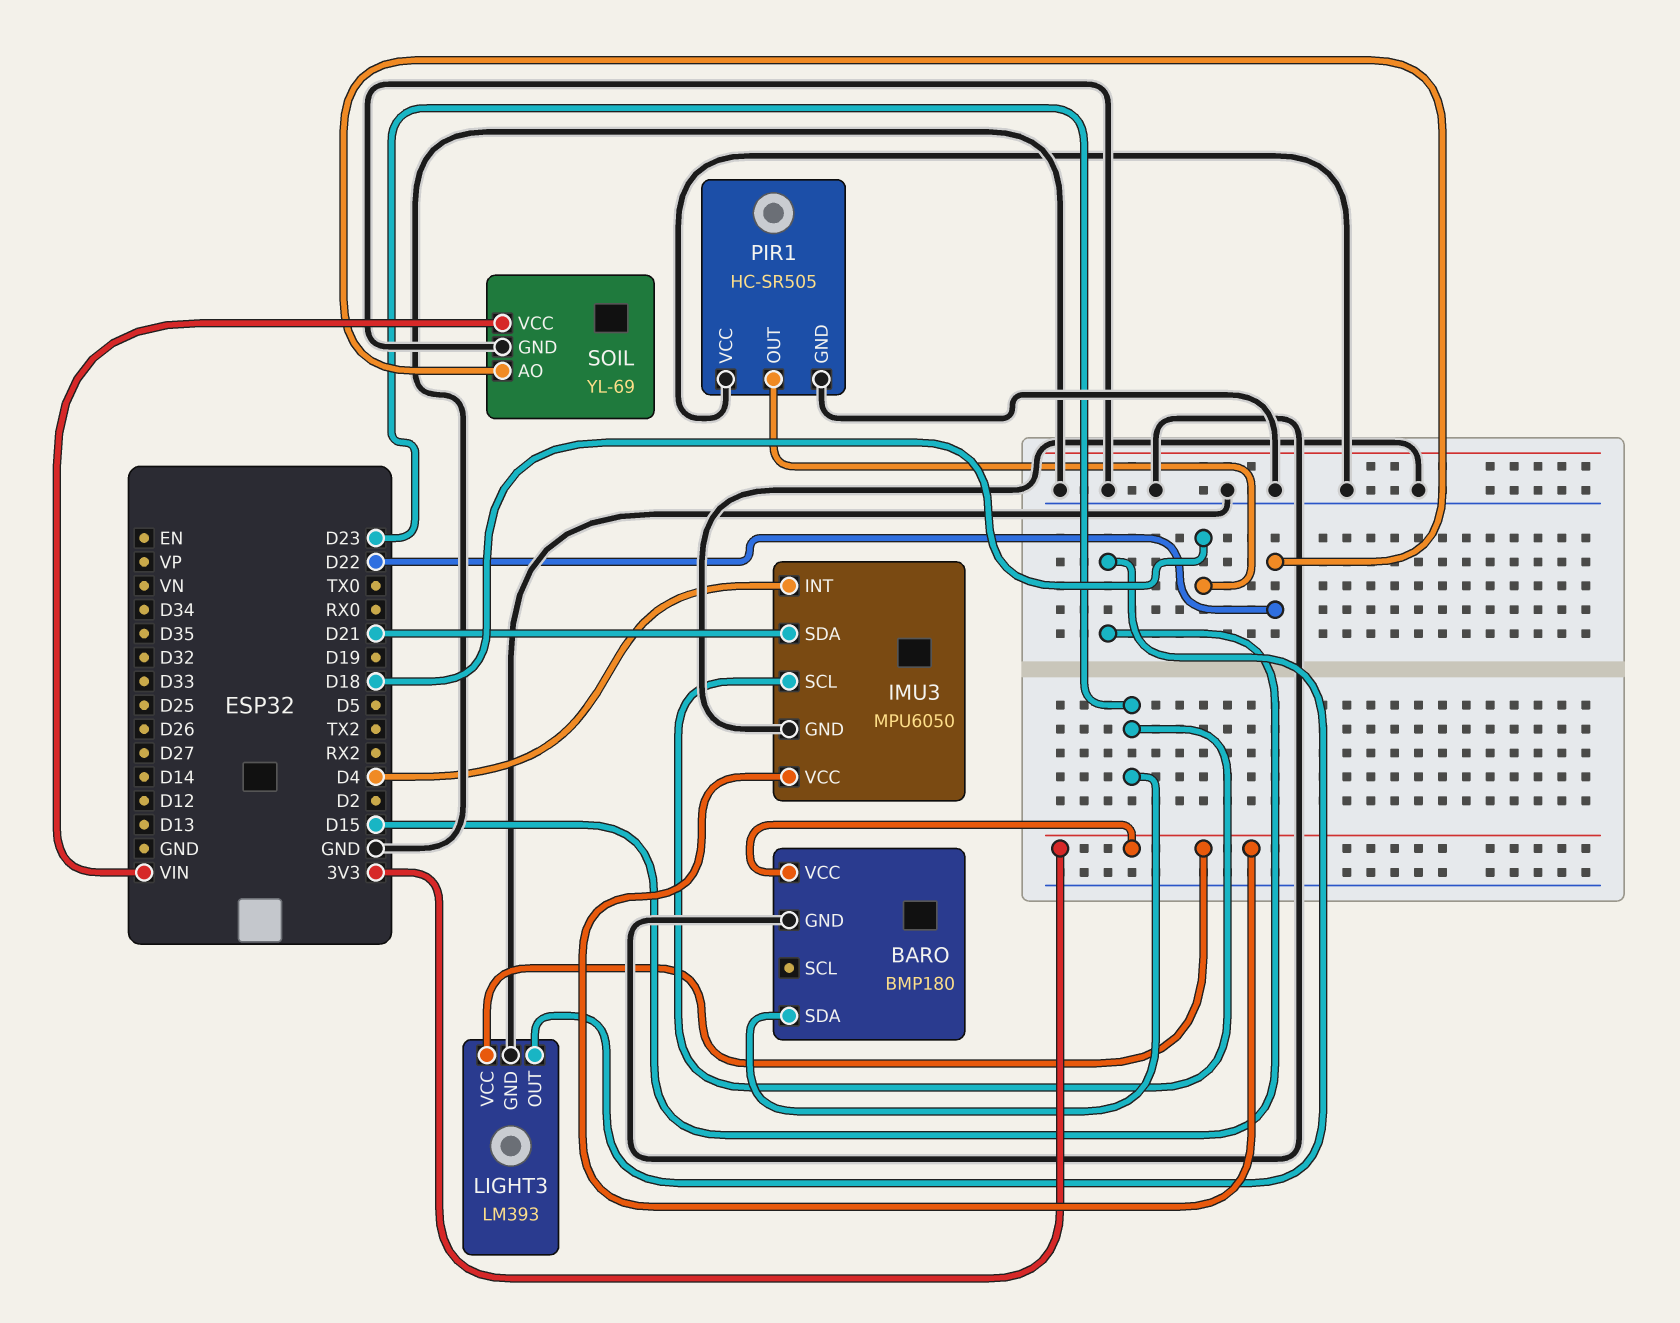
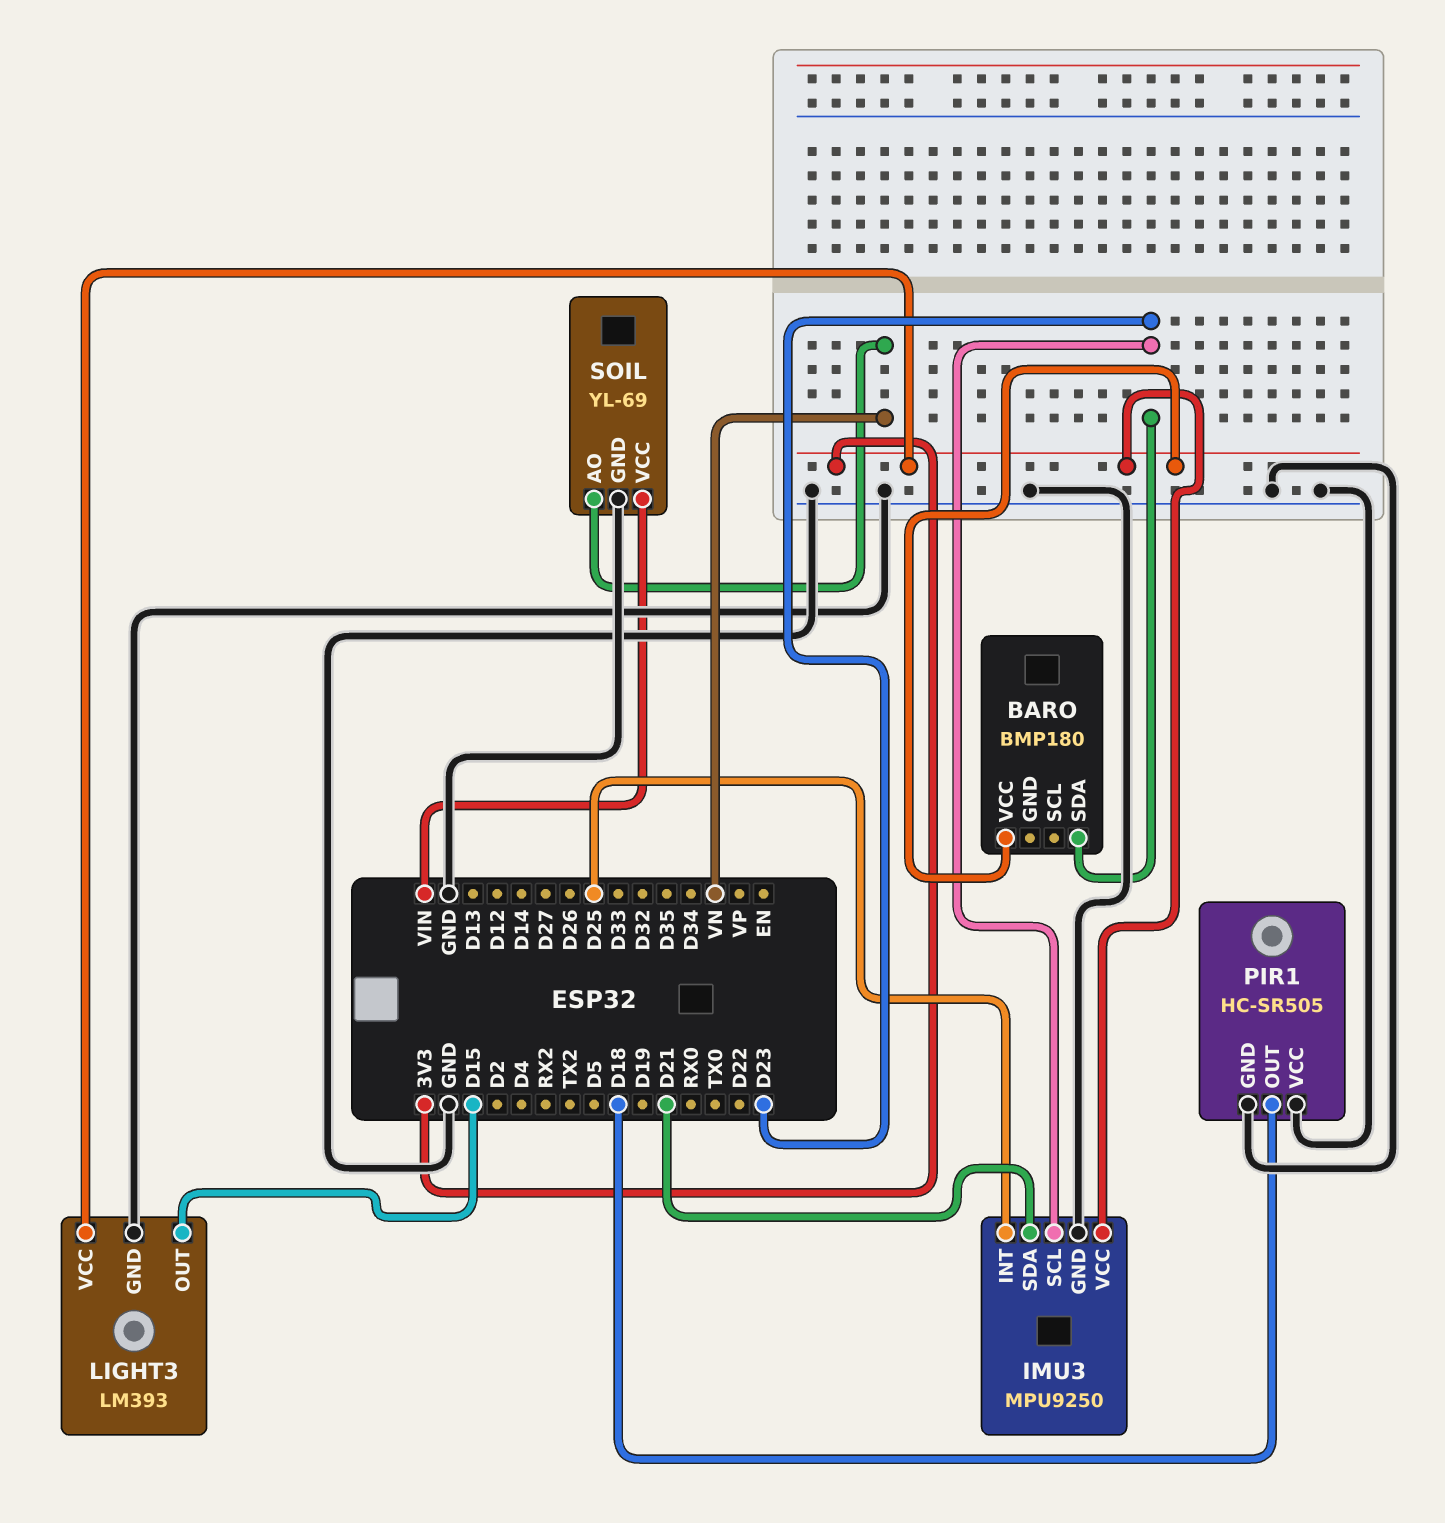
BARO pin GND: GND -> none
IMU3: MPU6050 -> MPU9250
IMU3 pin INT: D4 -> D25
SOIL pin AO: D22 -> VN

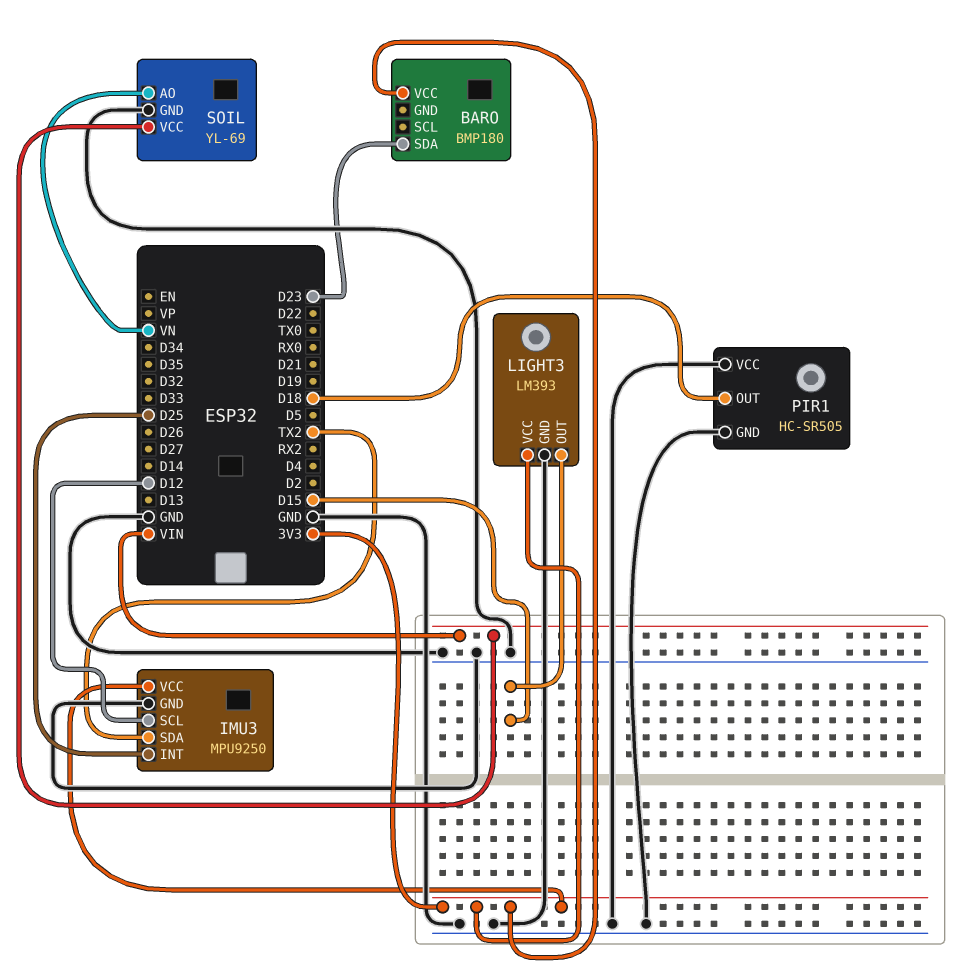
IMU3 pin SCL: D23 -> D12
IMU3 pin SDA: D21 -> TX2

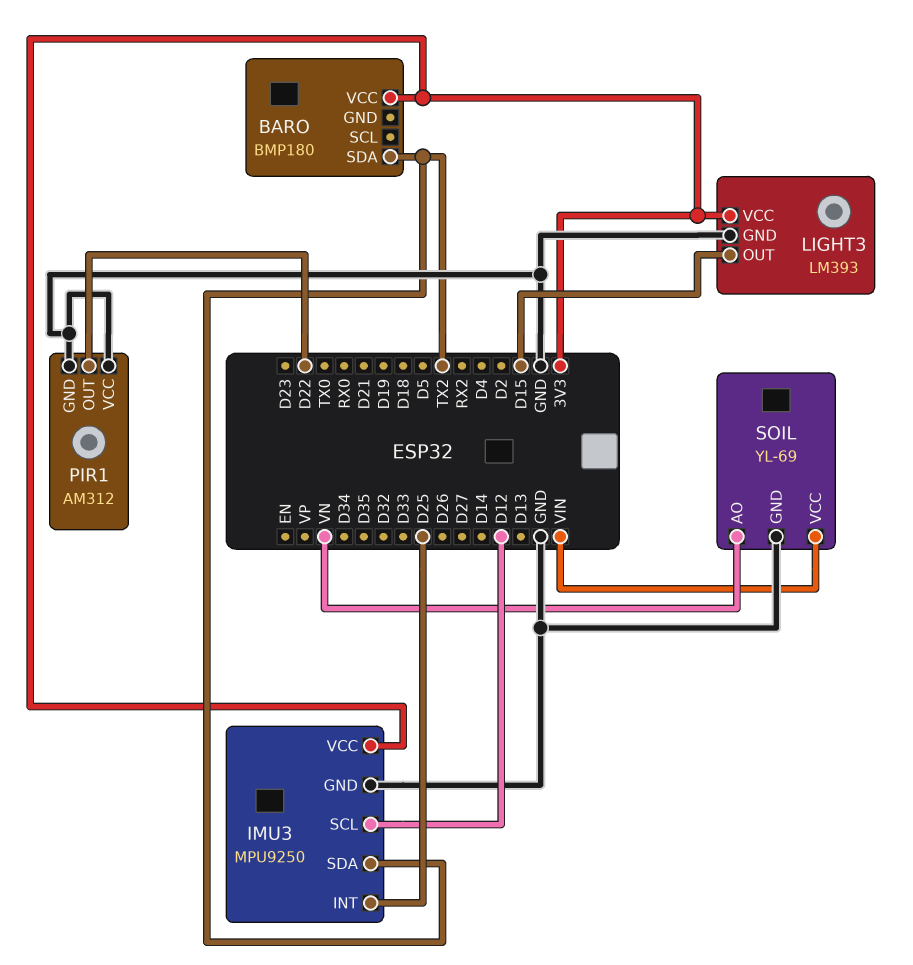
BARO pin SDA: D23 -> TX2
PIR1: HC-SR505 -> AM312
PIR1 pin OUT: D18 -> D22

